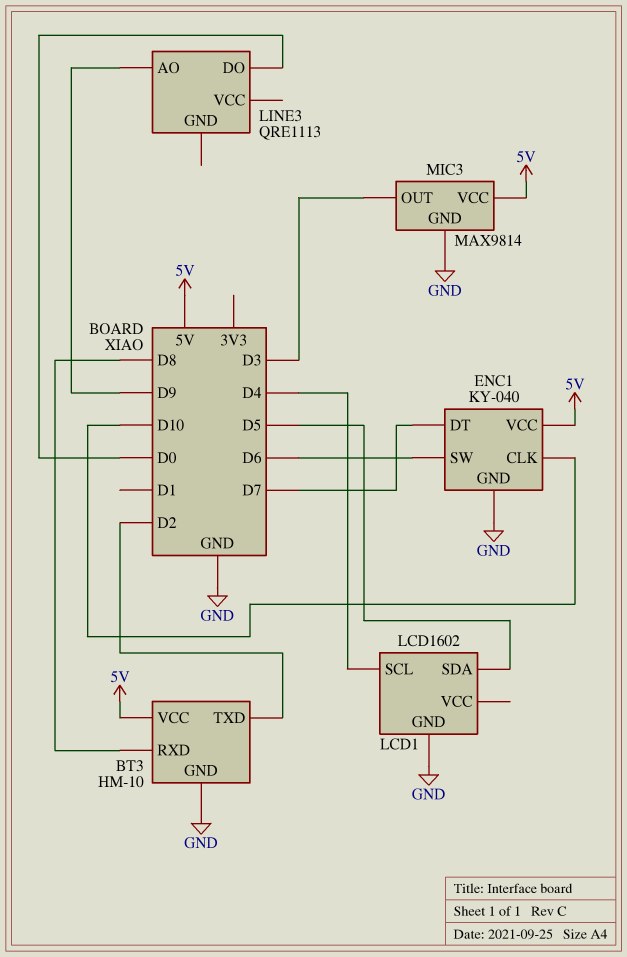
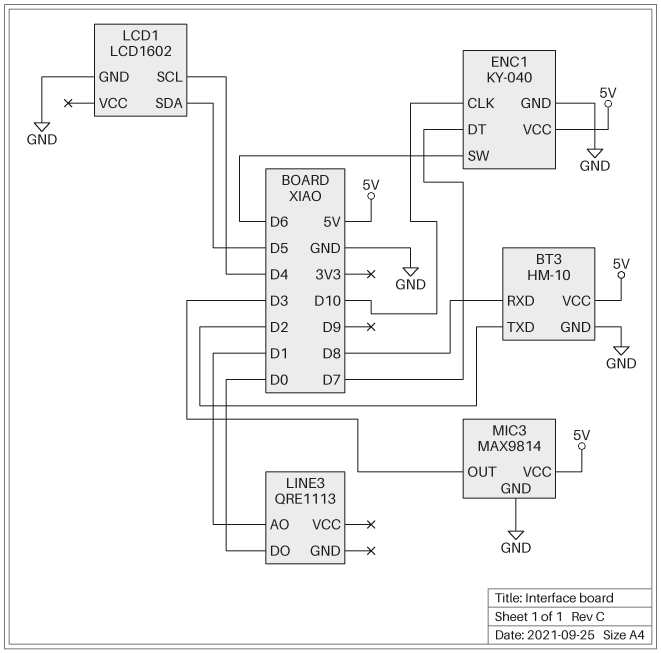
LINE3 pin AO: D9 -> D1

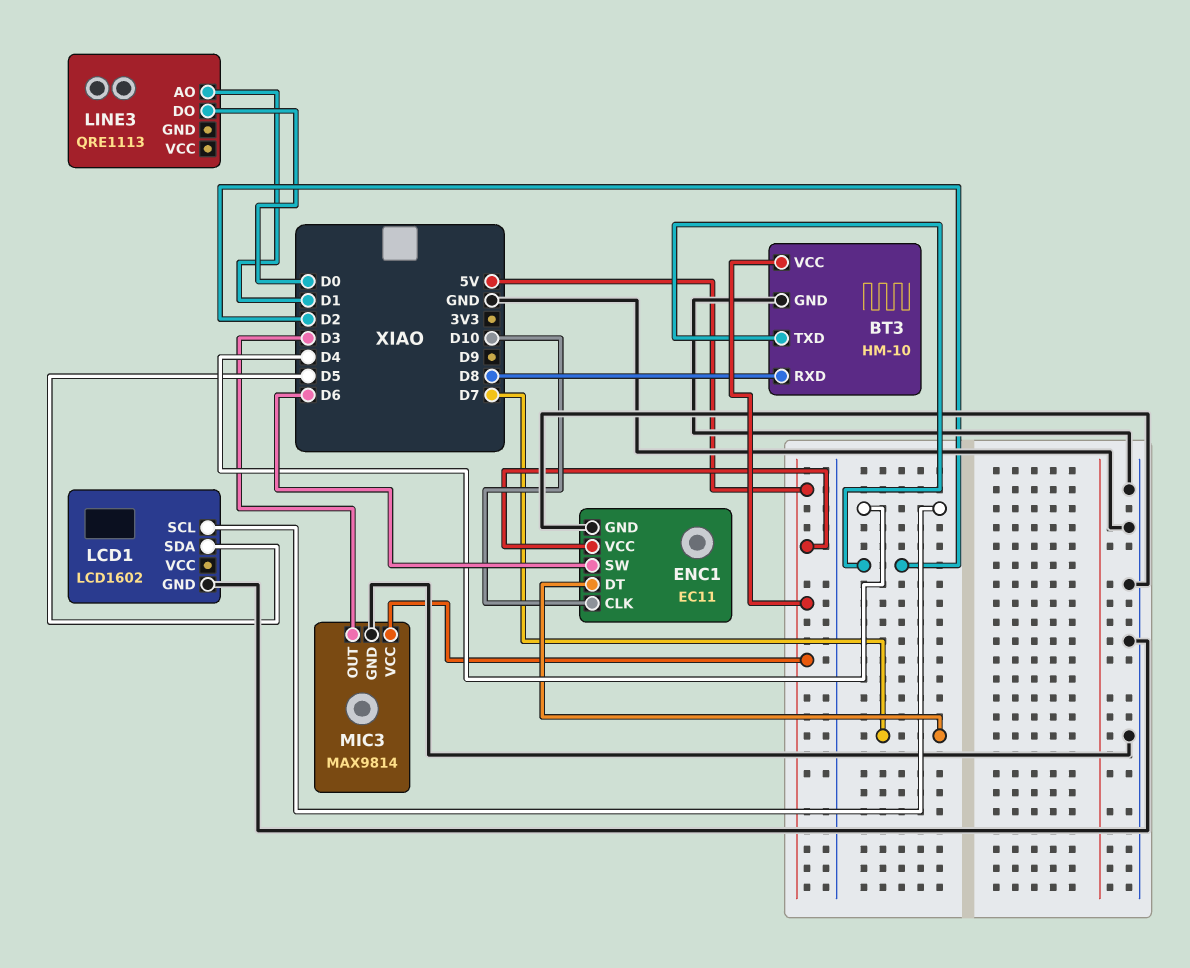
ENC1: KY-040 -> EC11

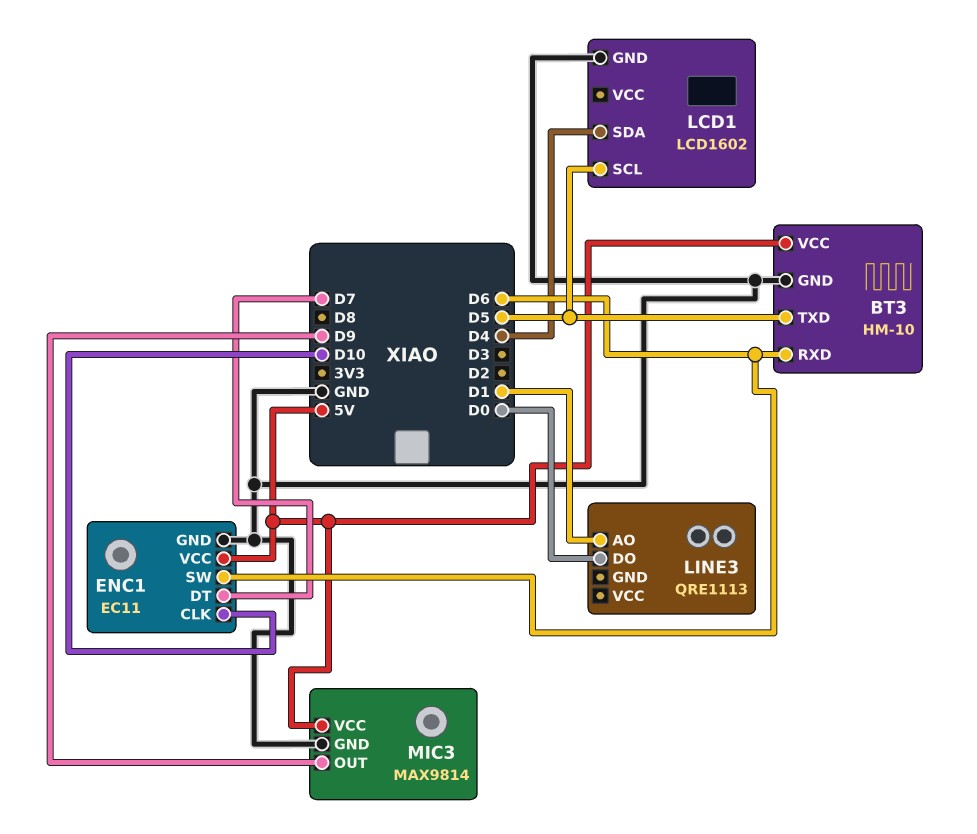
BT3 pin RXD: D8 -> D6
BT3 pin TXD: D2 -> D5
LCD1 pin SCL: D4 -> D5
LCD1 pin SDA: D5 -> D4
MIC3 pin OUT: D3 -> D9

